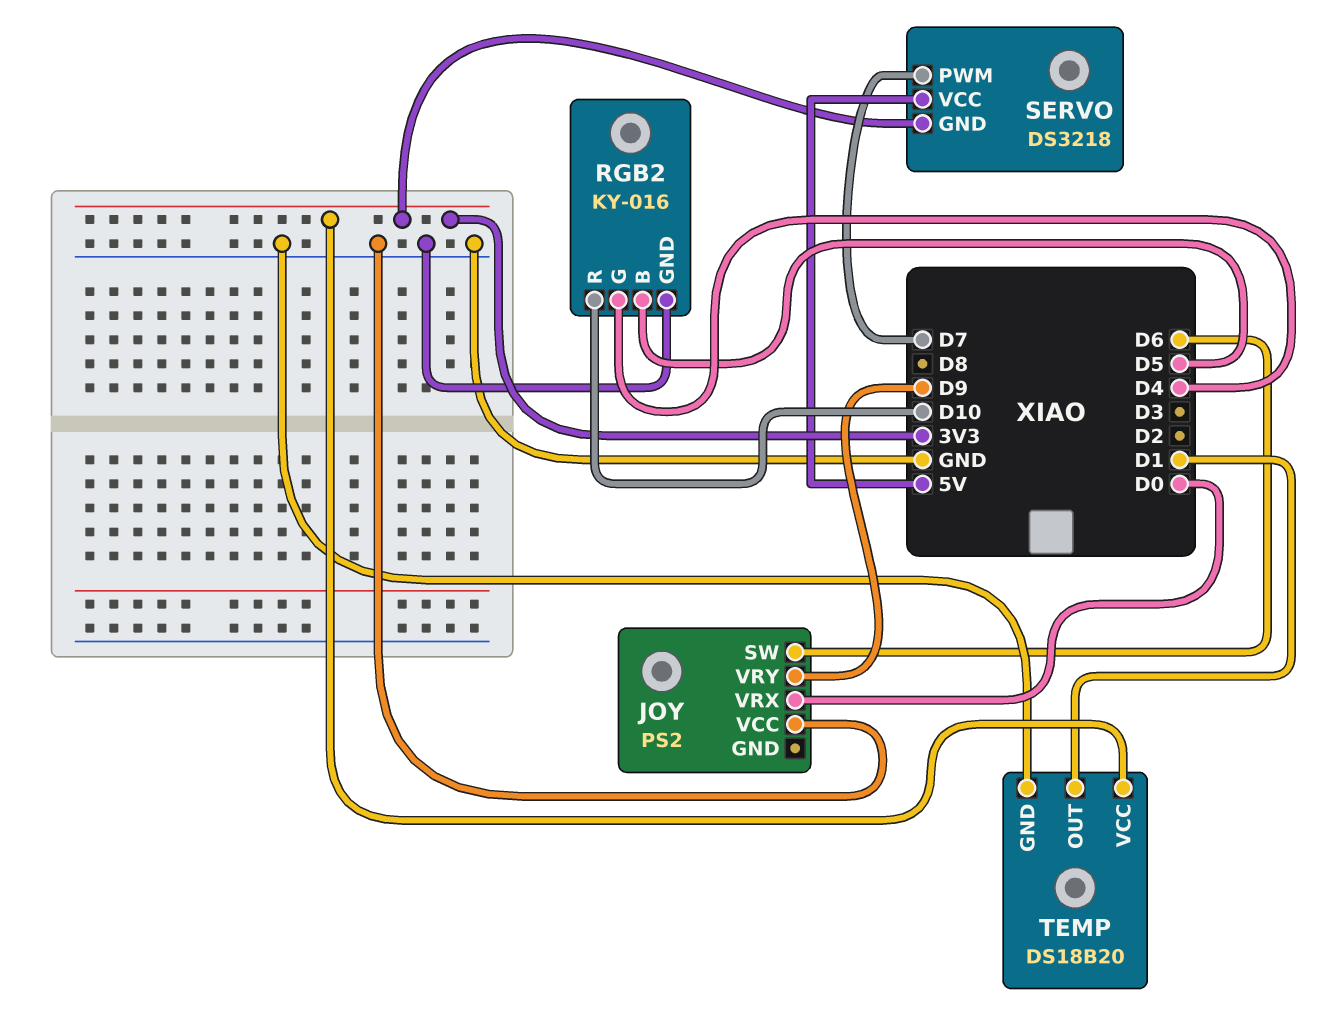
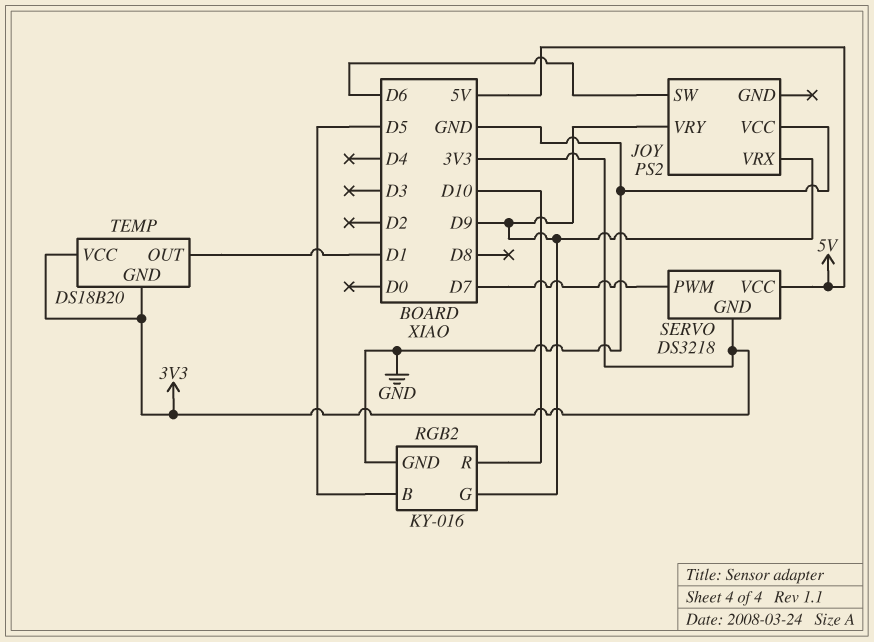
JOY pin VRX: D0 -> D9
RGB2 pin G: D4 -> D9
TEMP pin GND: GND -> 3V3

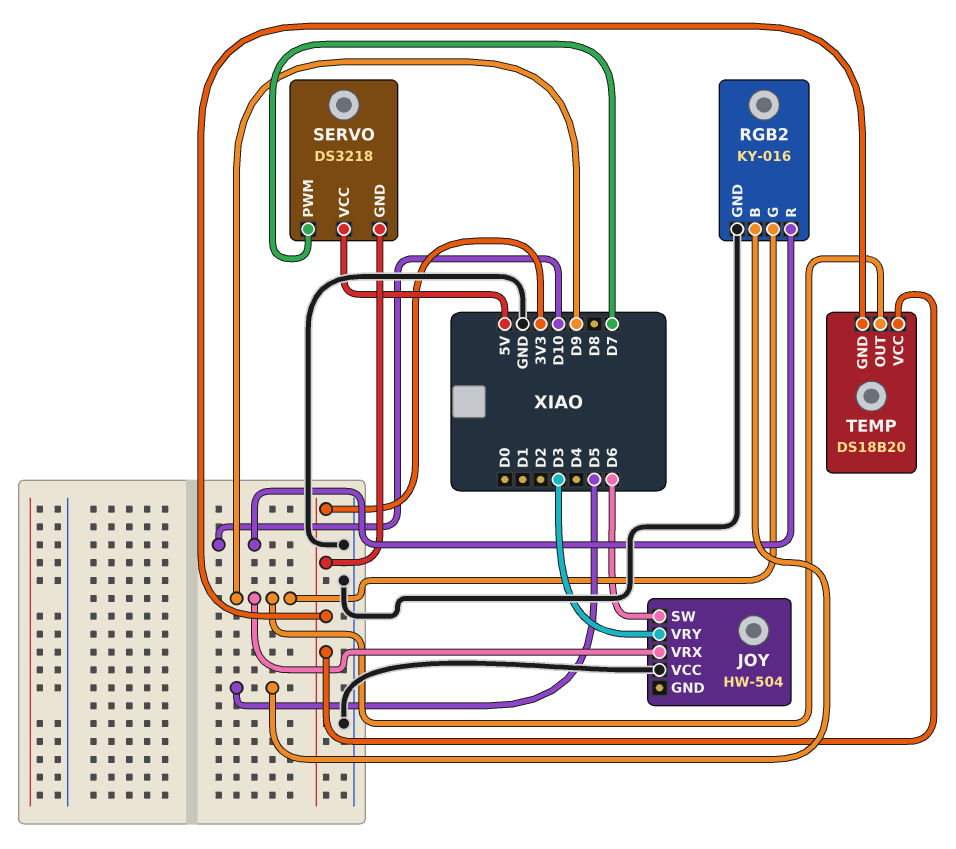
JOY: PS2 -> HW-504
JOY pin VRY: D9 -> D3
TEMP pin OUT: D1 -> D9

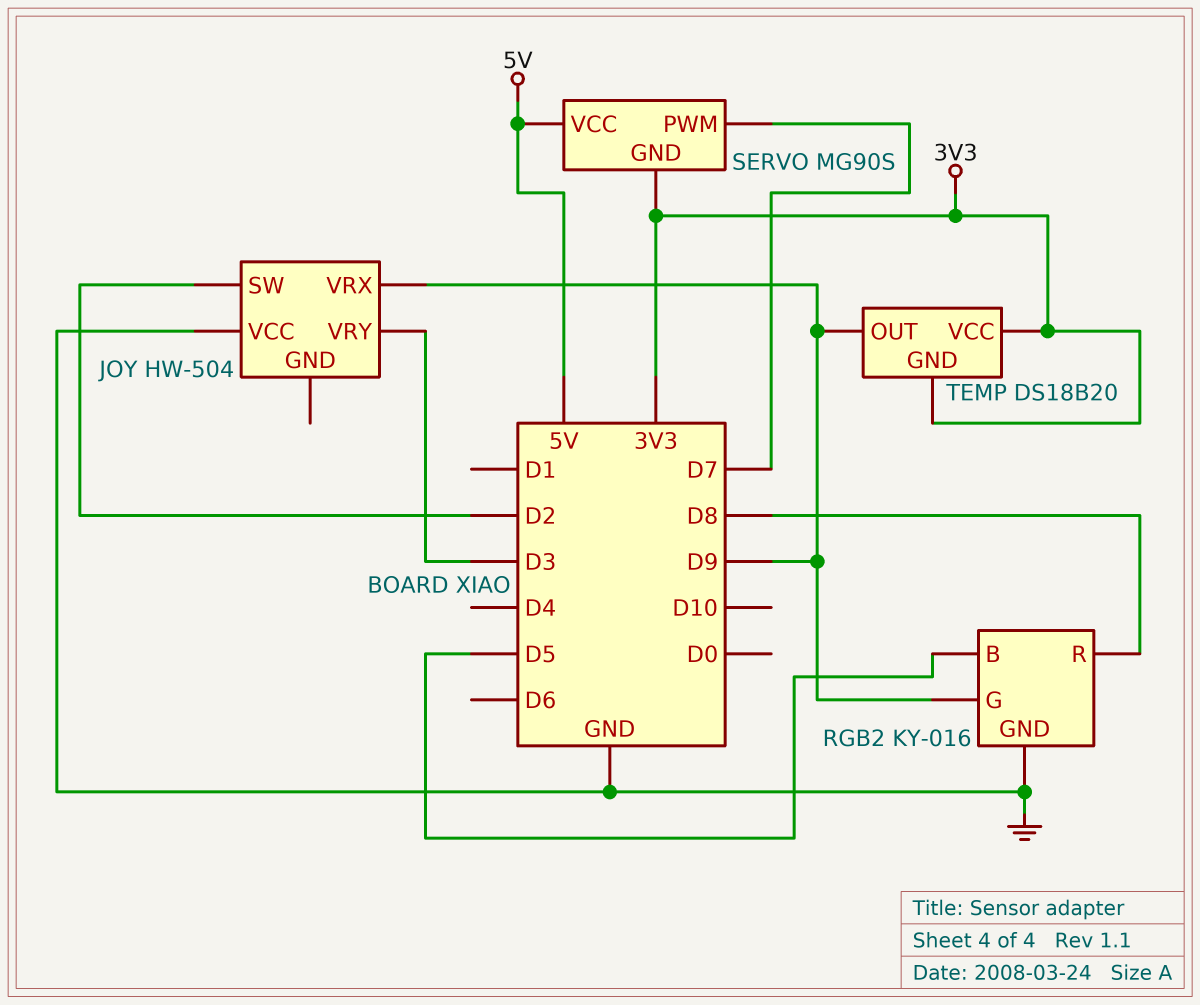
JOY pin SW: D6 -> D2
RGB2 pin R: D10 -> D8
SERVO: DS3218 -> MG90S

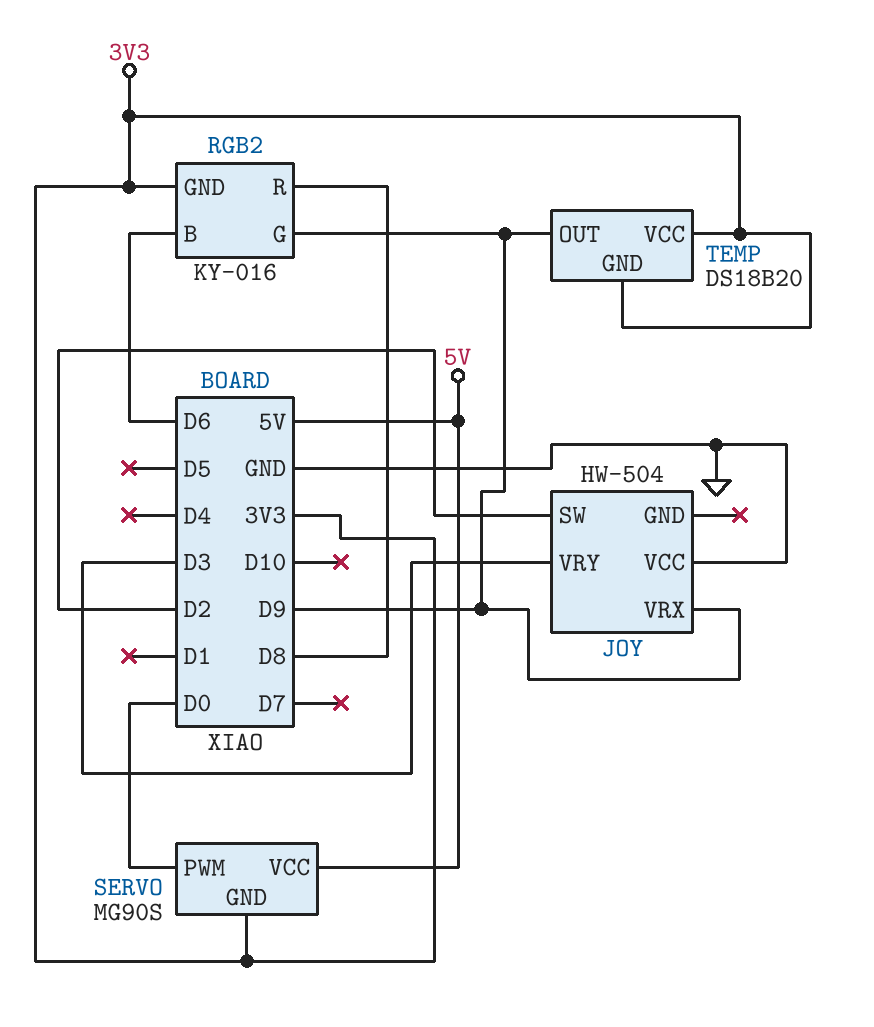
RGB2 pin B: D5 -> D6
RGB2 pin GND: GND -> 3V3
SERVO pin PWM: D7 -> D0

